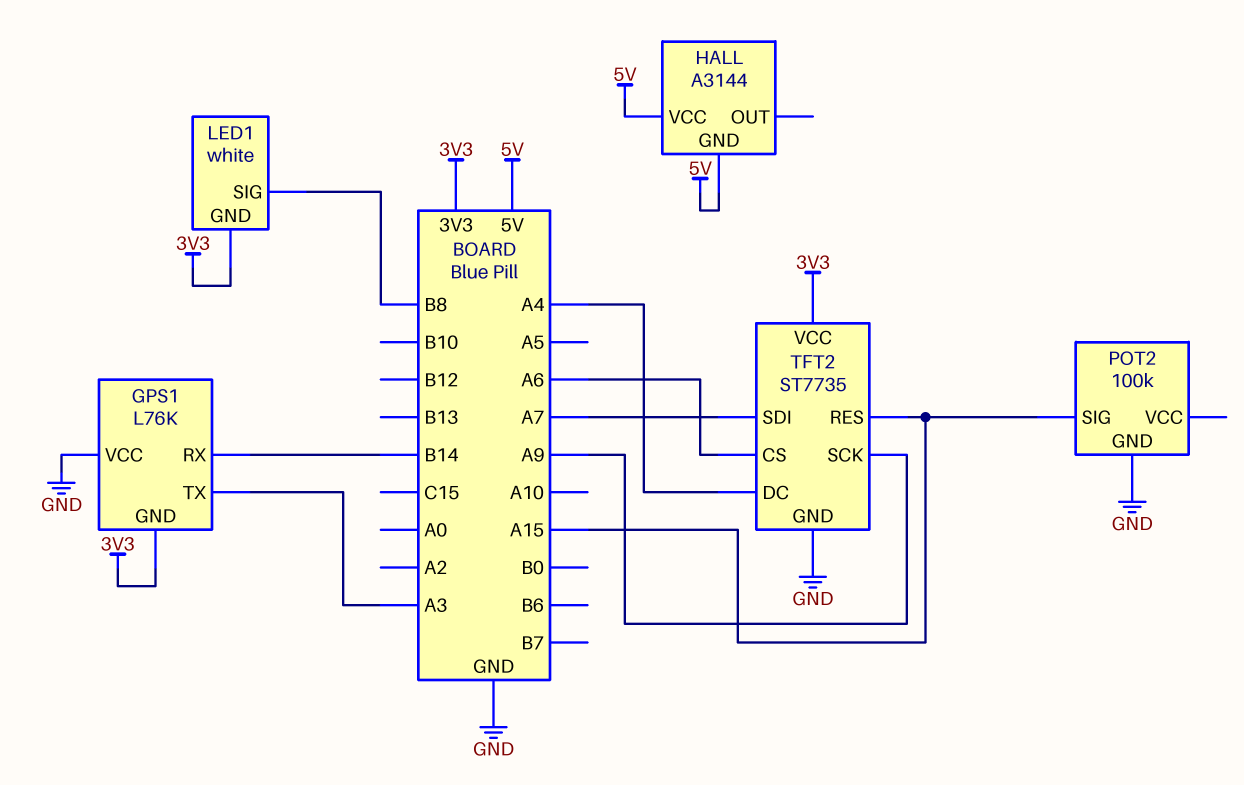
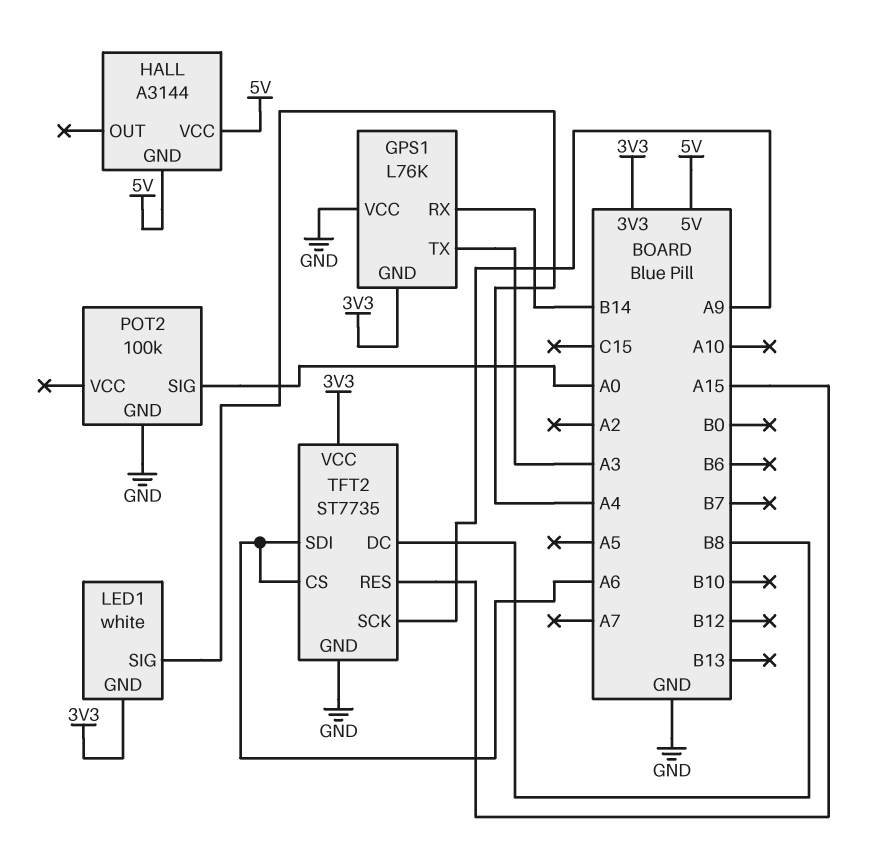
LED1 pin SIG: B8 -> A4
POT2 pin SIG: A15 -> A0
TFT2 pin DC: A4 -> B8
TFT2 pin SDI: A7 -> A6

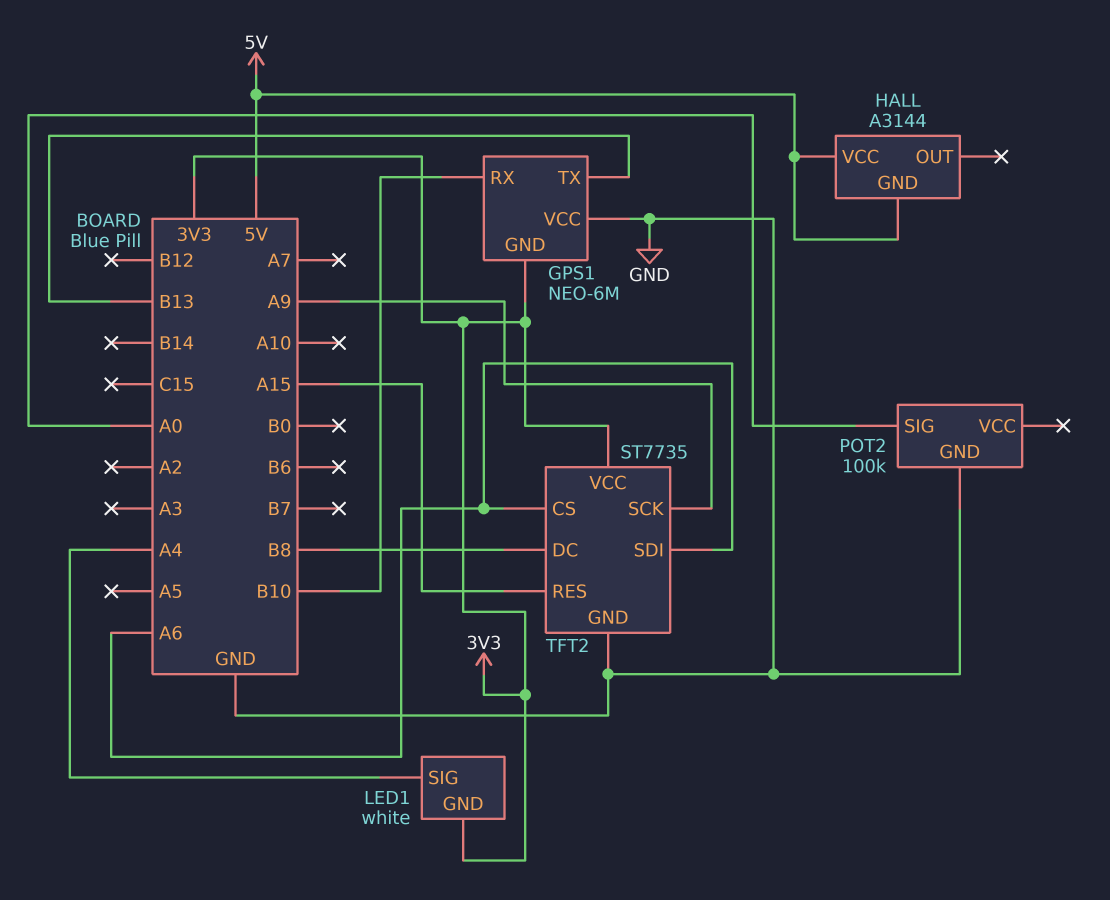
GPS1: L76K -> NEO-6M
GPS1 pin RX: B14 -> B10
GPS1 pin TX: A3 -> B13

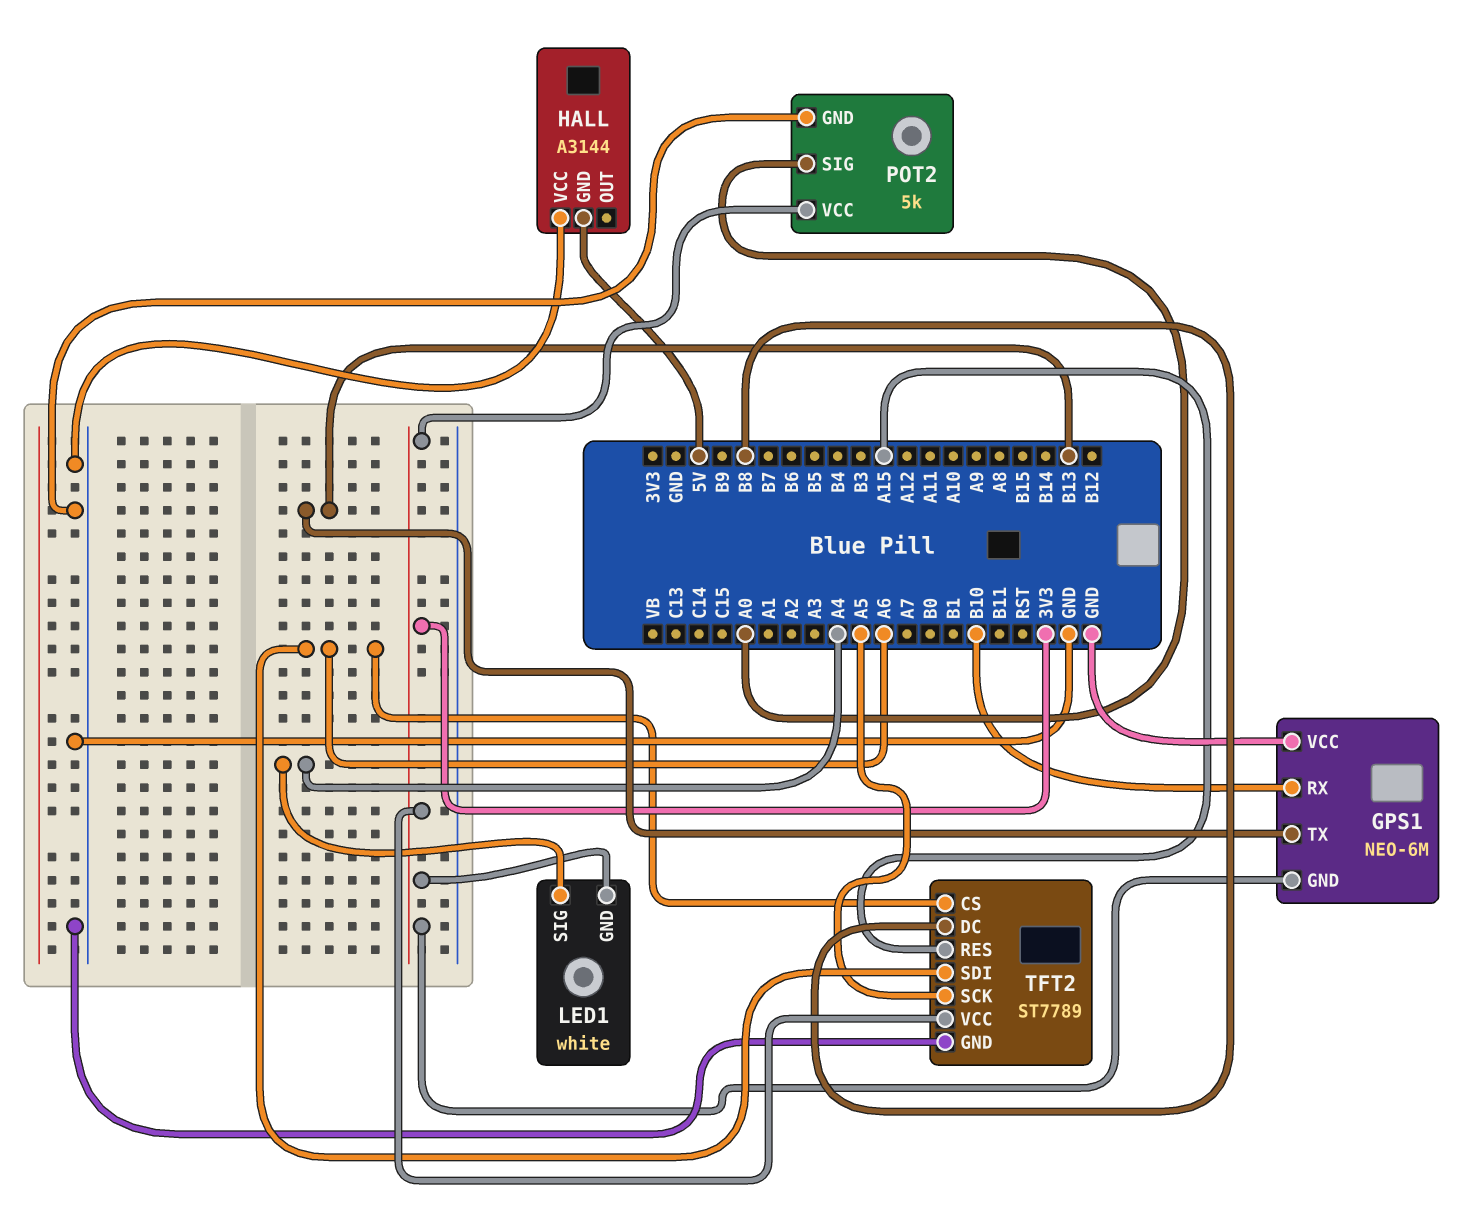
HALL pin VCC: 5V -> GND
POT2: 100k -> 5k
POT2 pin VCC: none -> 3V3
TFT2: ST7735 -> ST7789
TFT2 pin SCK: A9 -> A5

